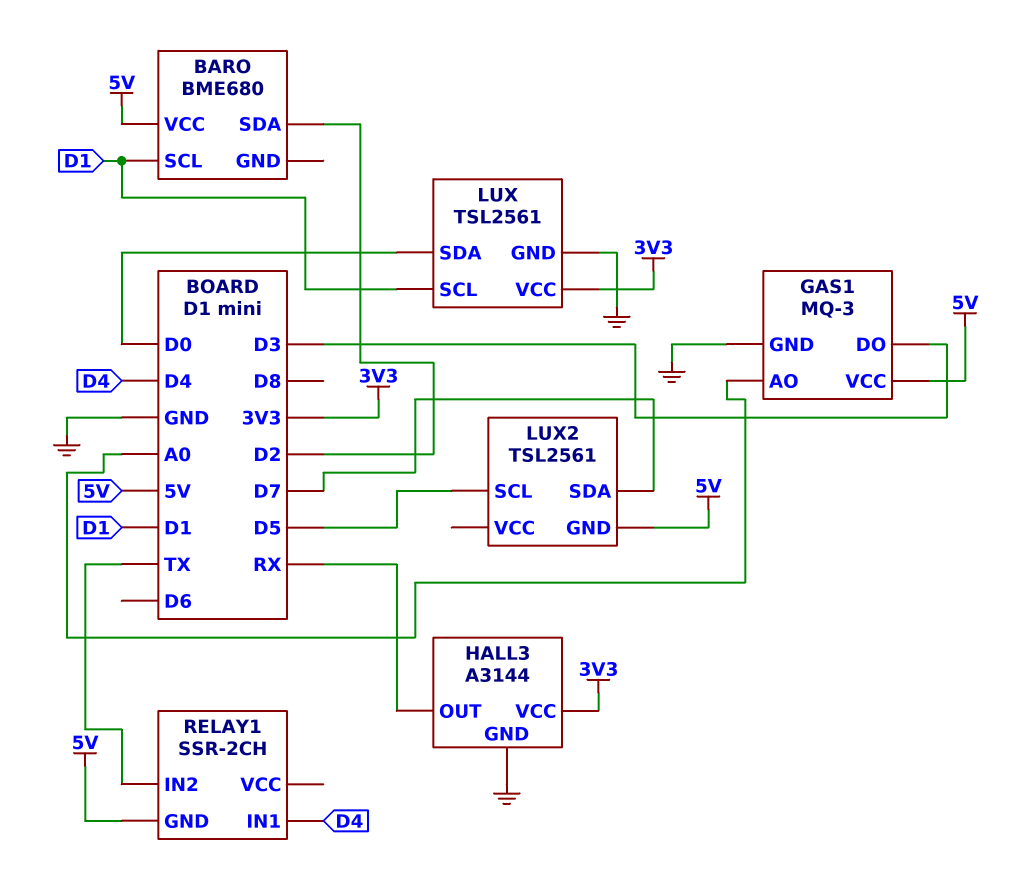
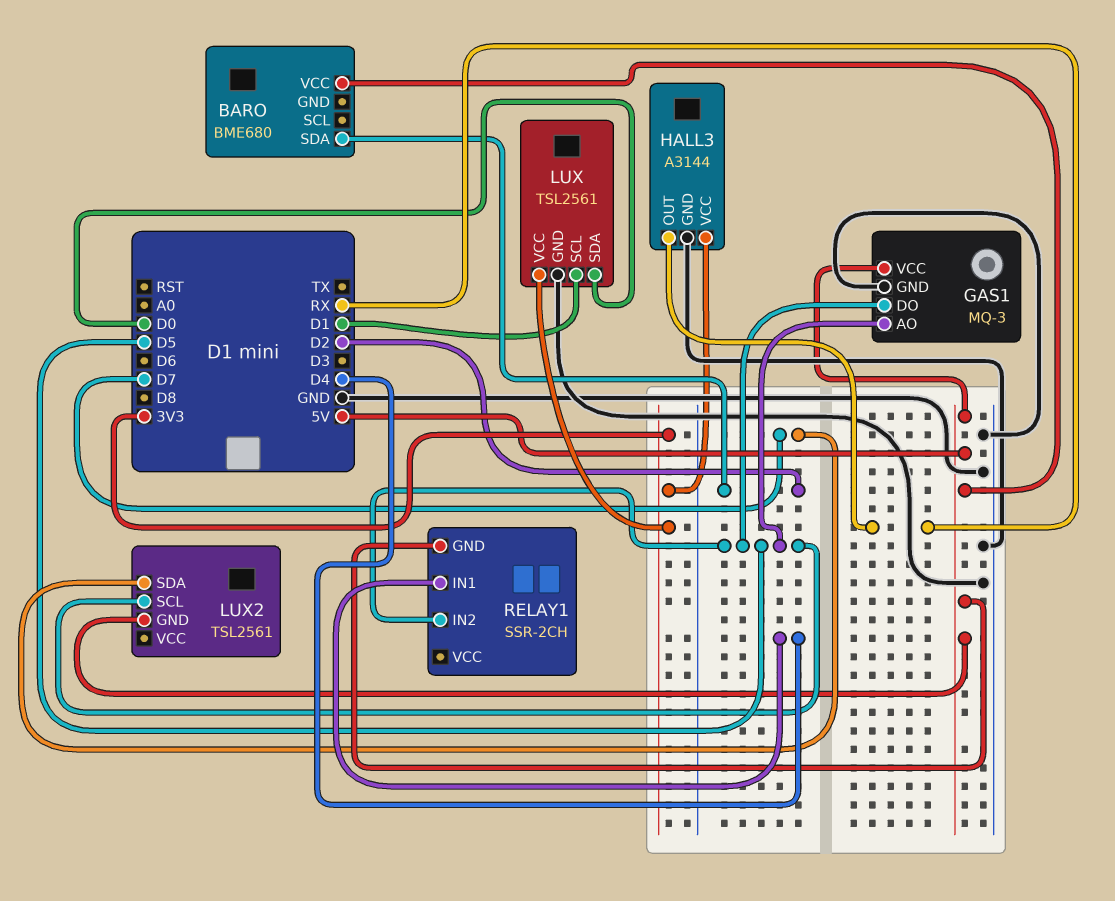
BARO pin SCL: D1 -> none
GAS1 pin AO: A0 -> D5
GAS1 pin DO: D3 -> D5
RELAY1 pin IN2: TX -> D5

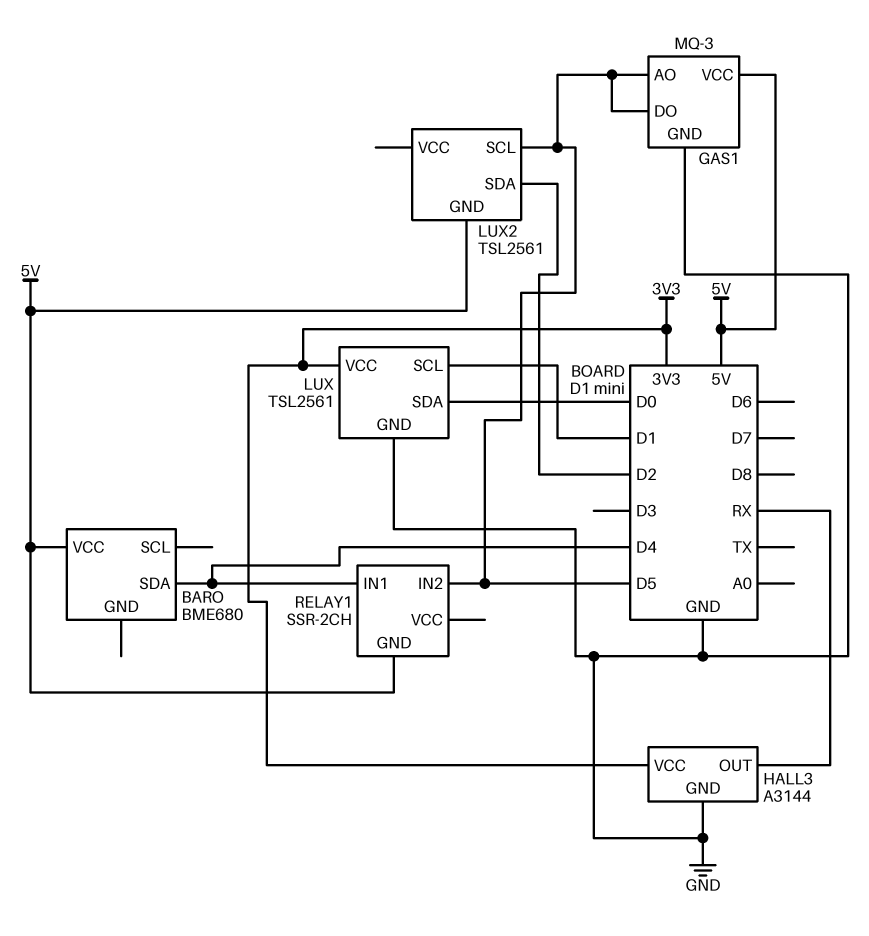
BARO pin SDA: D2 -> D4
LUX2 pin SDA: D7 -> D2

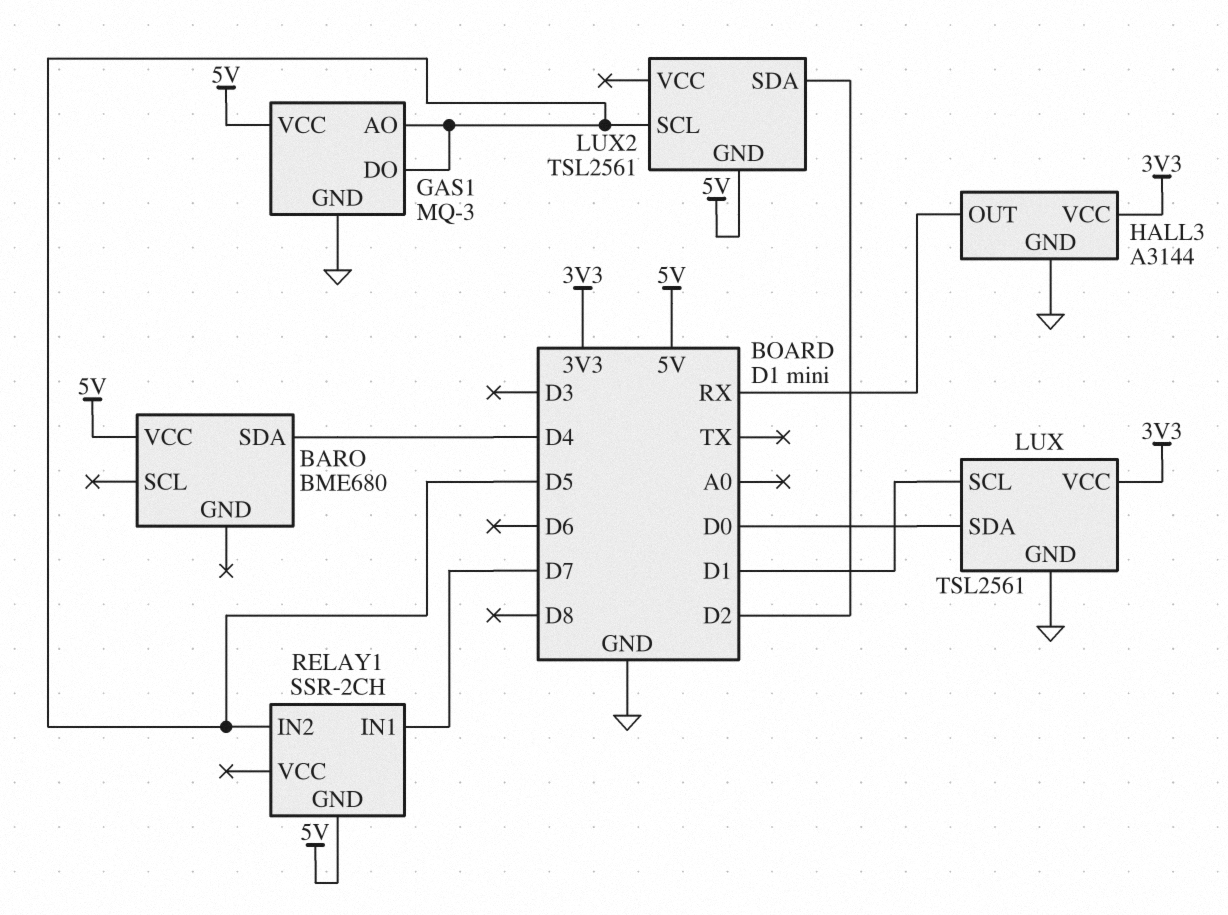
RELAY1 pin IN1: D4 -> D7

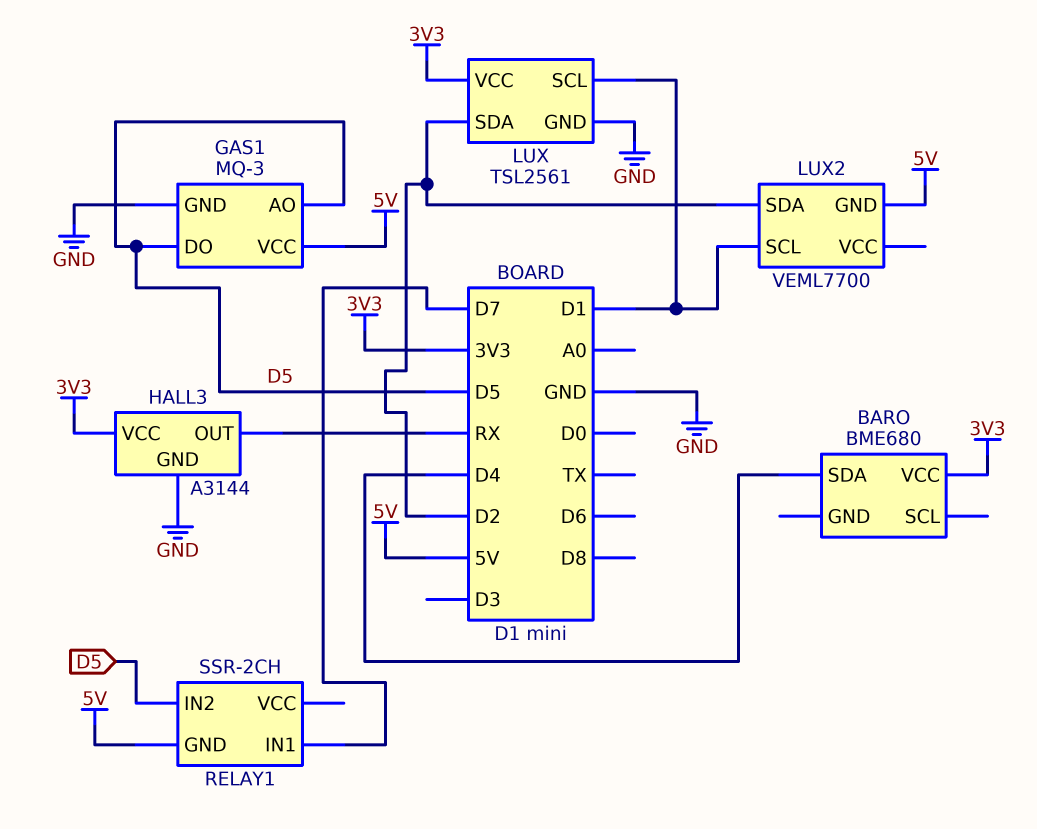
BARO pin VCC: 5V -> 3V3
LUX pin SDA: D0 -> D2
LUX2: TSL2561 -> VEML7700
LUX2 pin SCL: D5 -> D1

